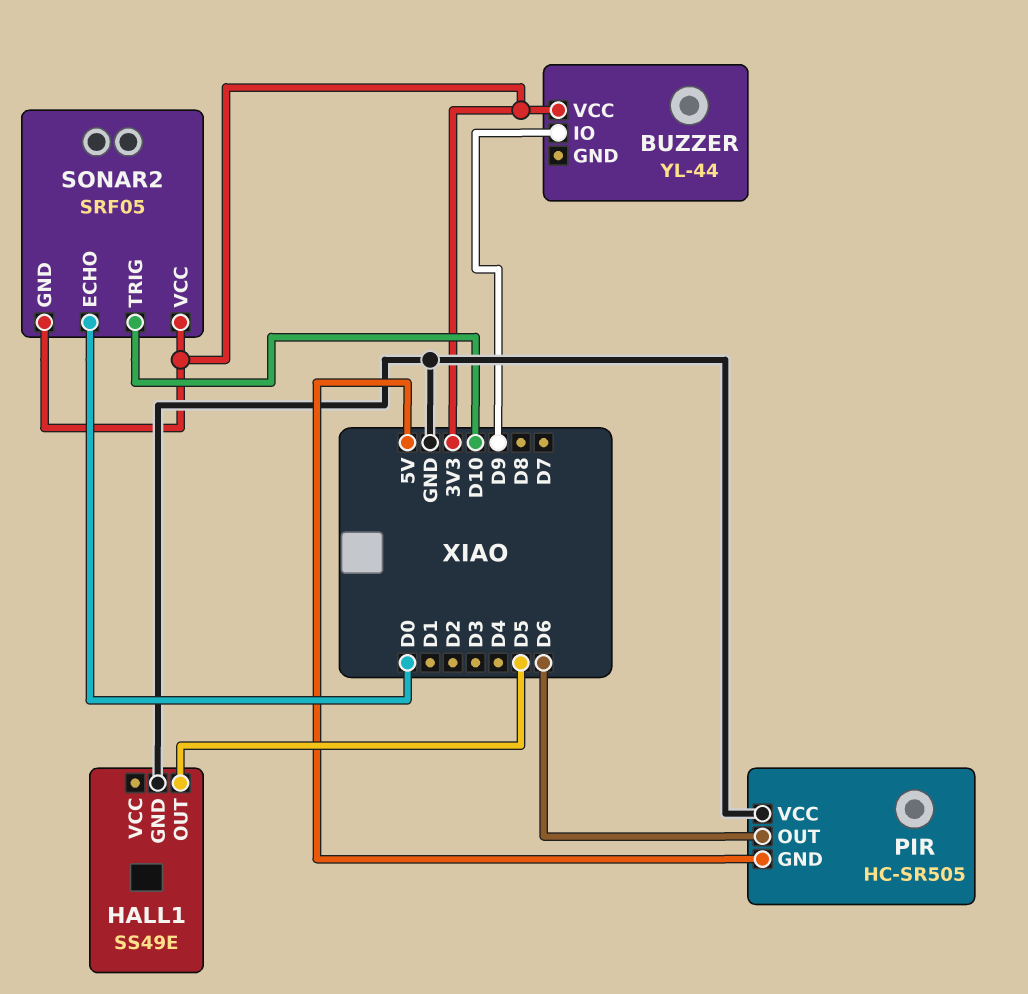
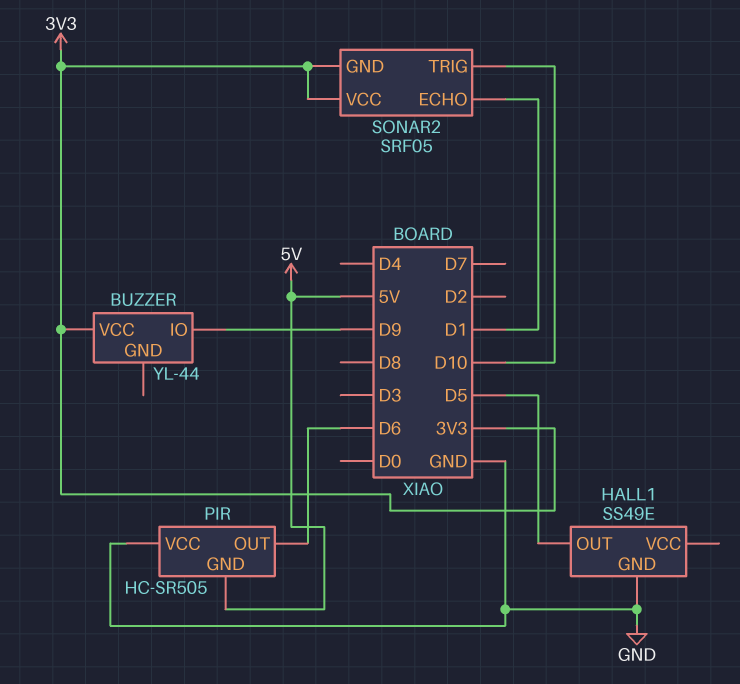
SONAR2 pin ECHO: D0 -> D1

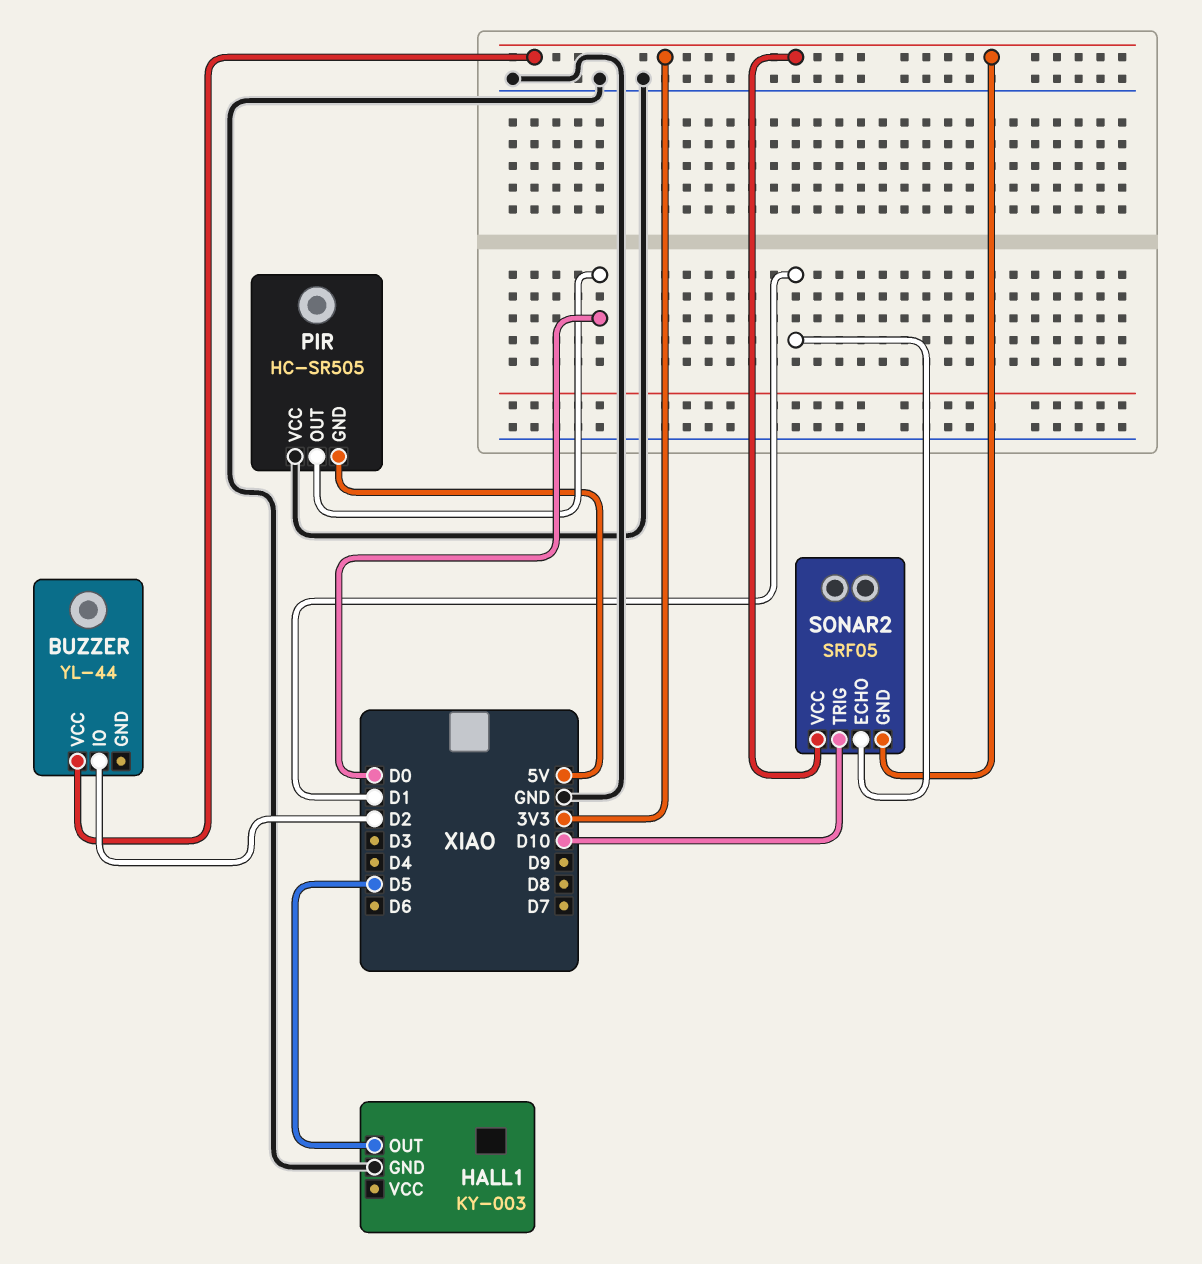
BUZZER pin IO: D9 -> D2
HALL1: SS49E -> KY-003
PIR pin OUT: D6 -> D0

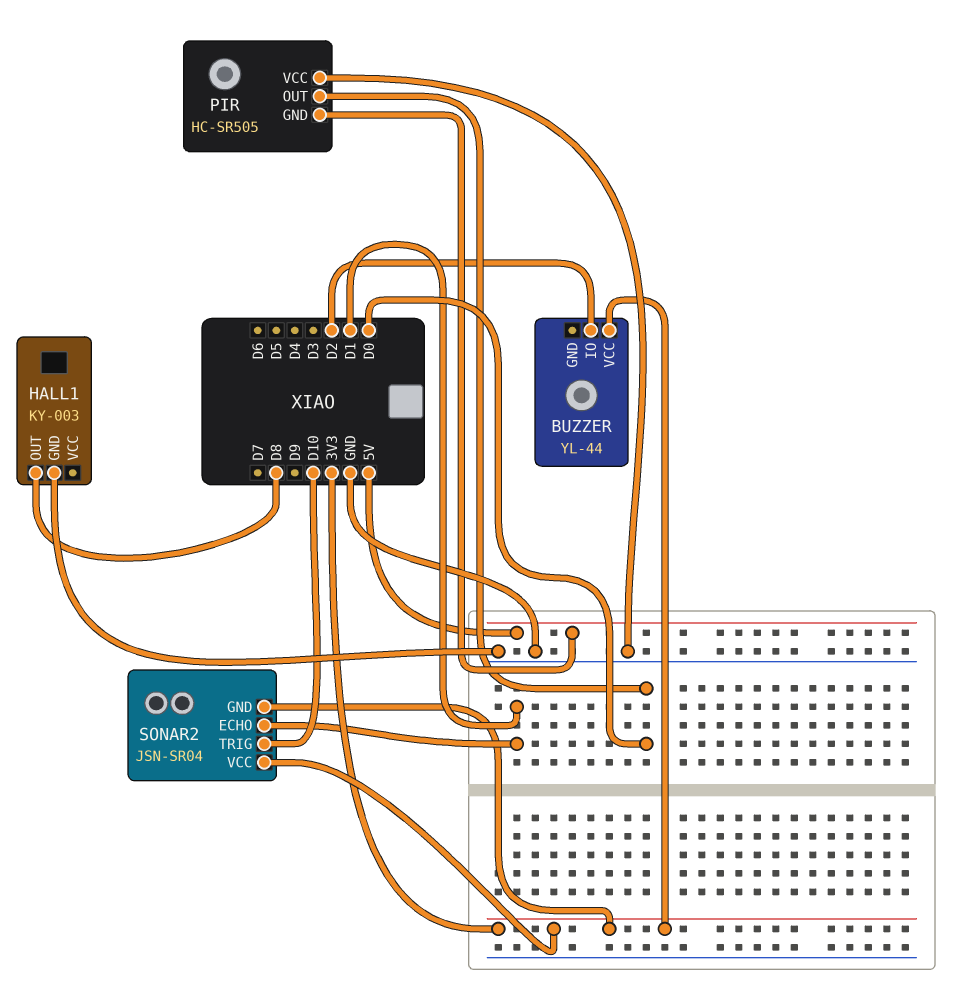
HALL1 pin OUT: D5 -> D8
SONAR2: SRF05 -> JSN-SR04

